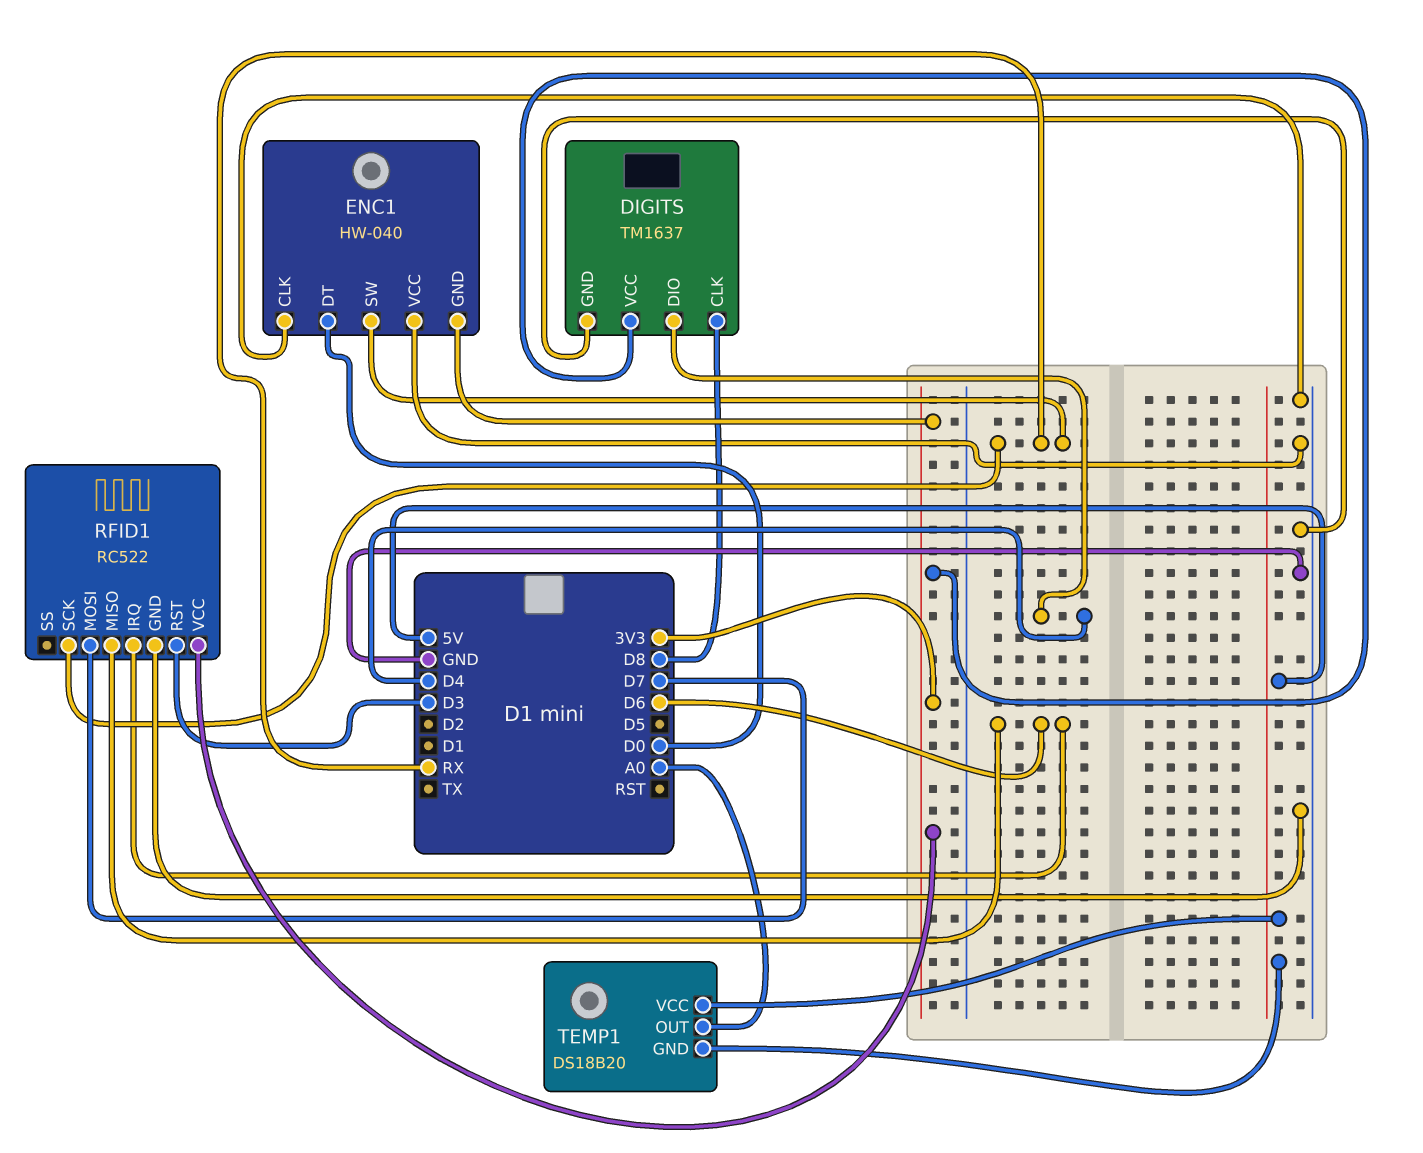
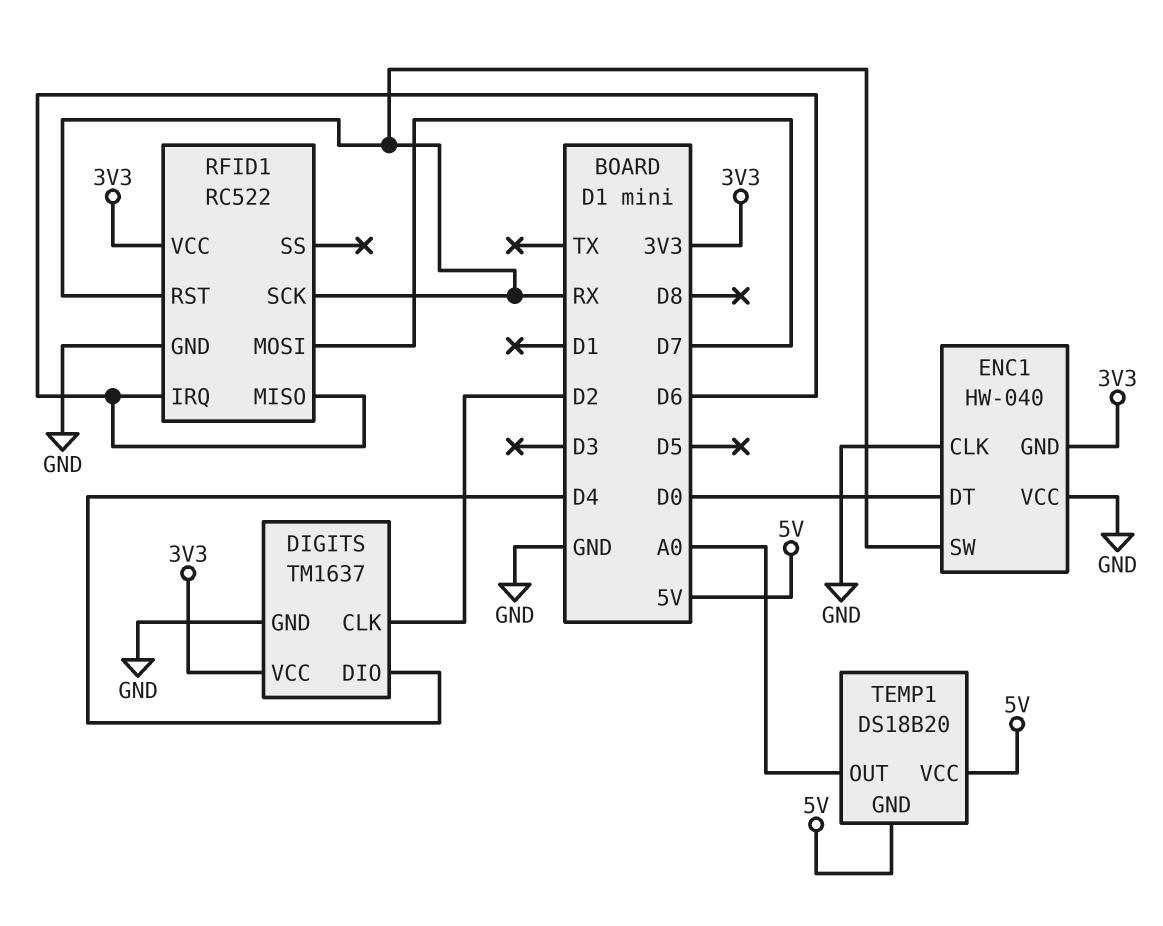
DIGITS pin CLK: D8 -> D2
RFID1 pin RST: D3 -> RX

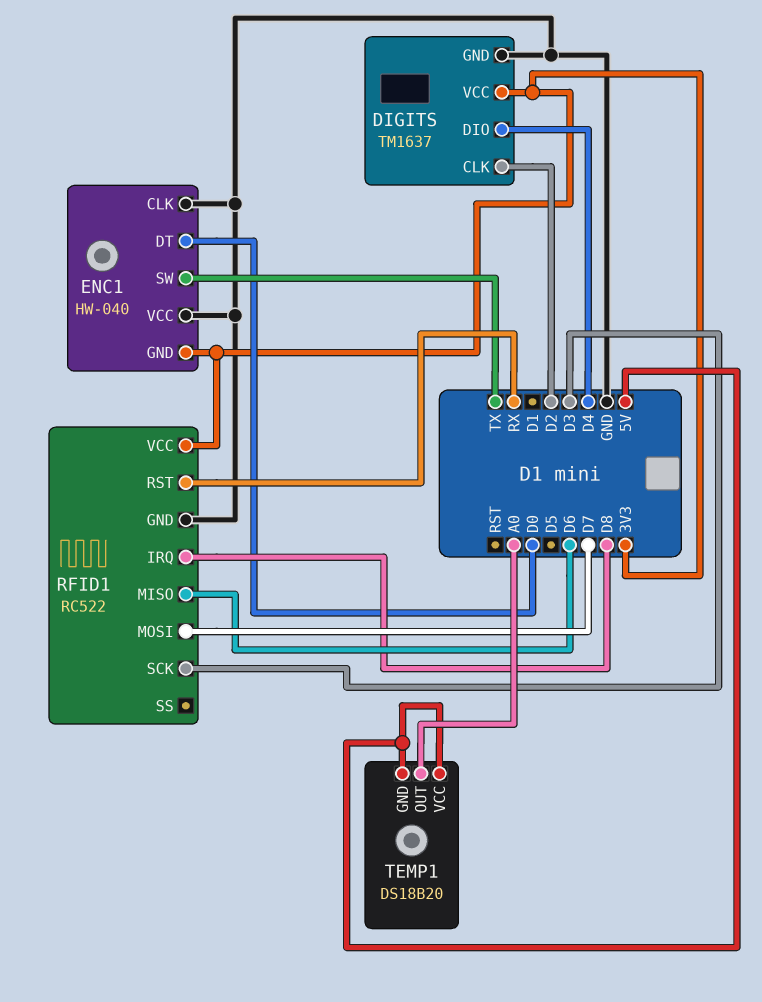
ENC1 pin SW: RX -> TX
RFID1 pin IRQ: D6 -> D8
RFID1 pin SCK: RX -> D3

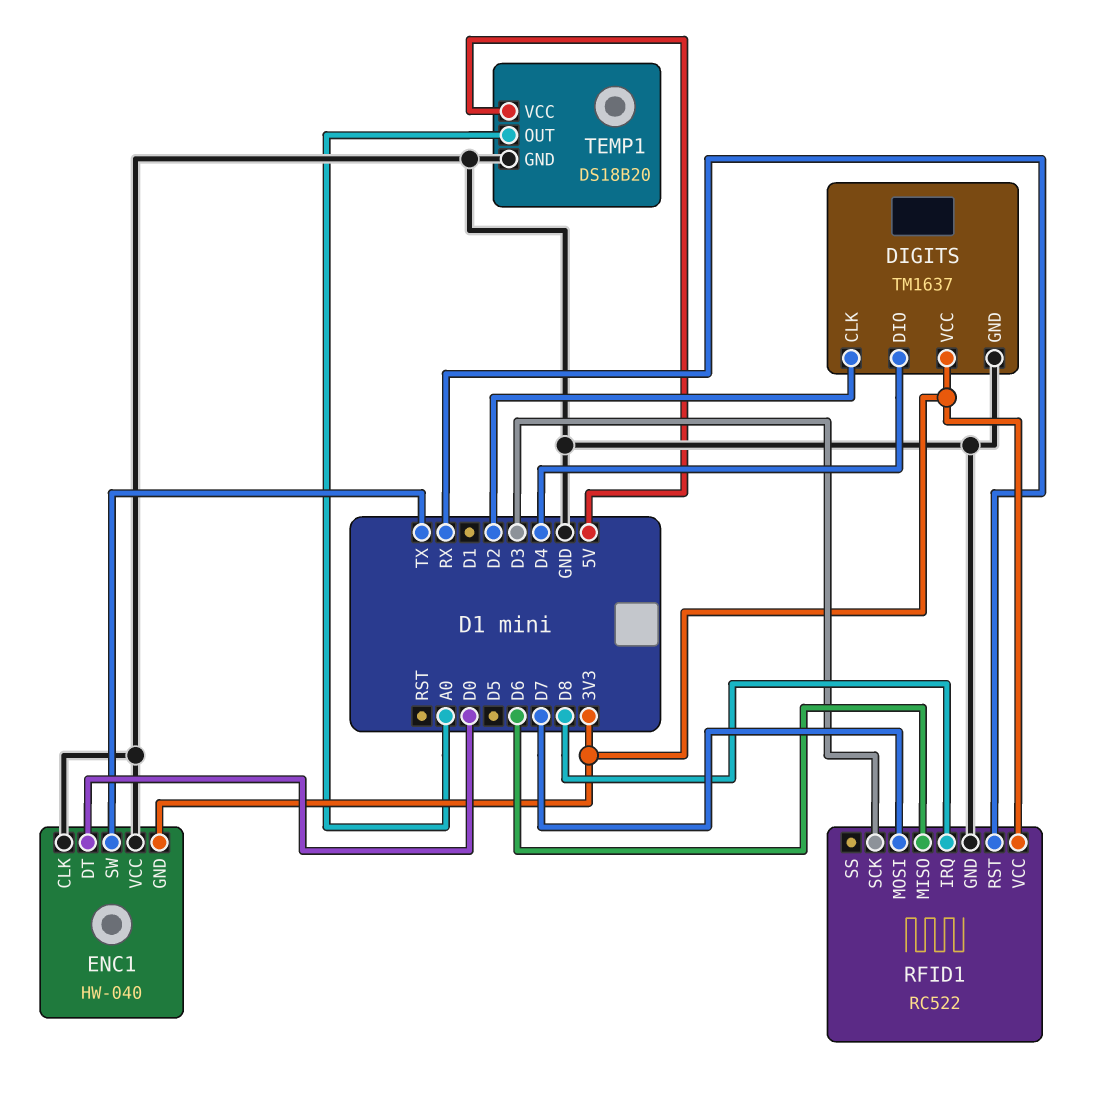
TEMP1 pin GND: 5V -> GND

